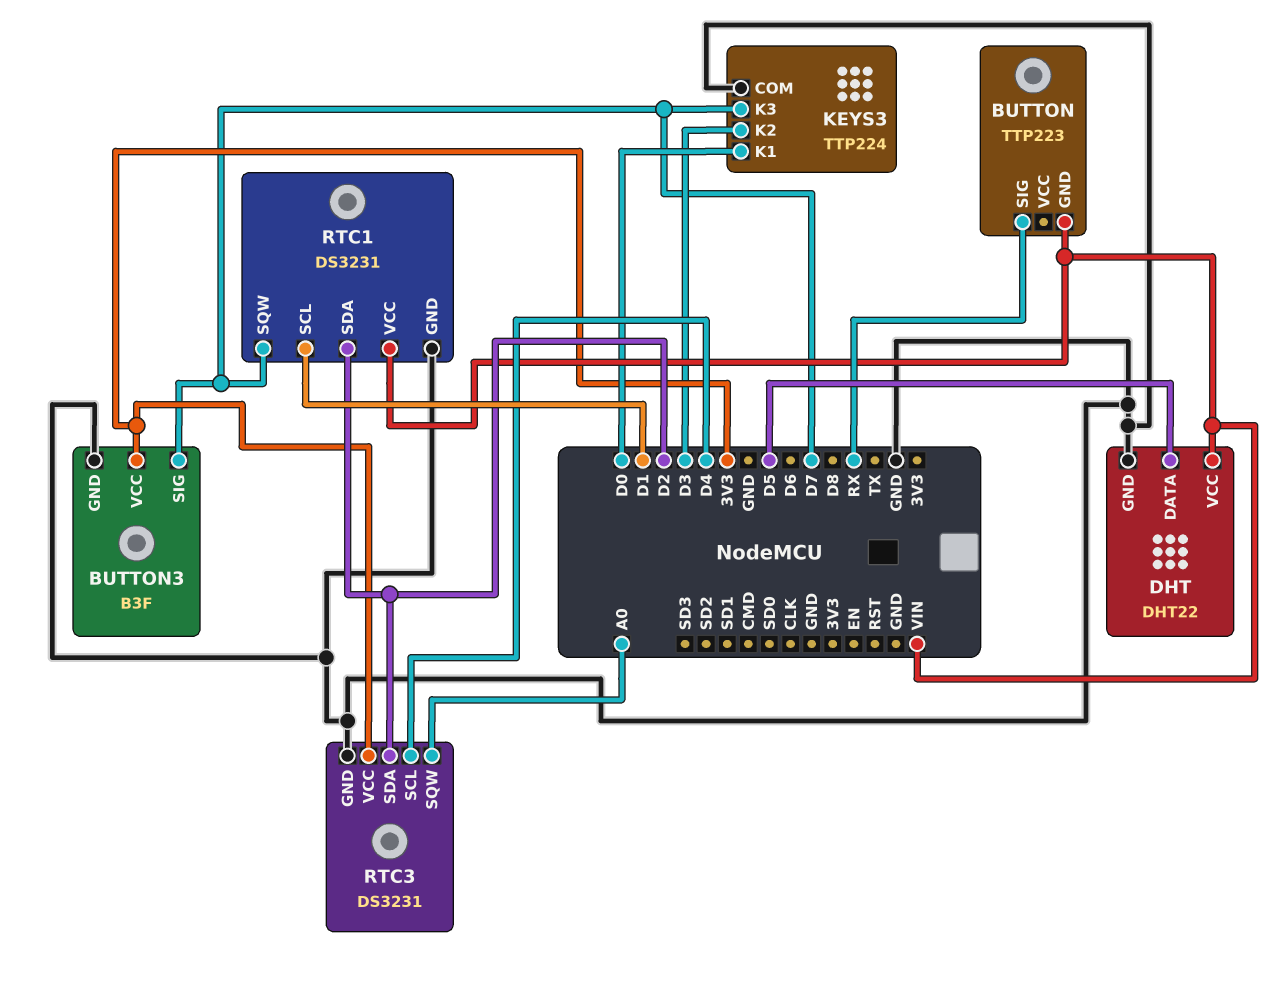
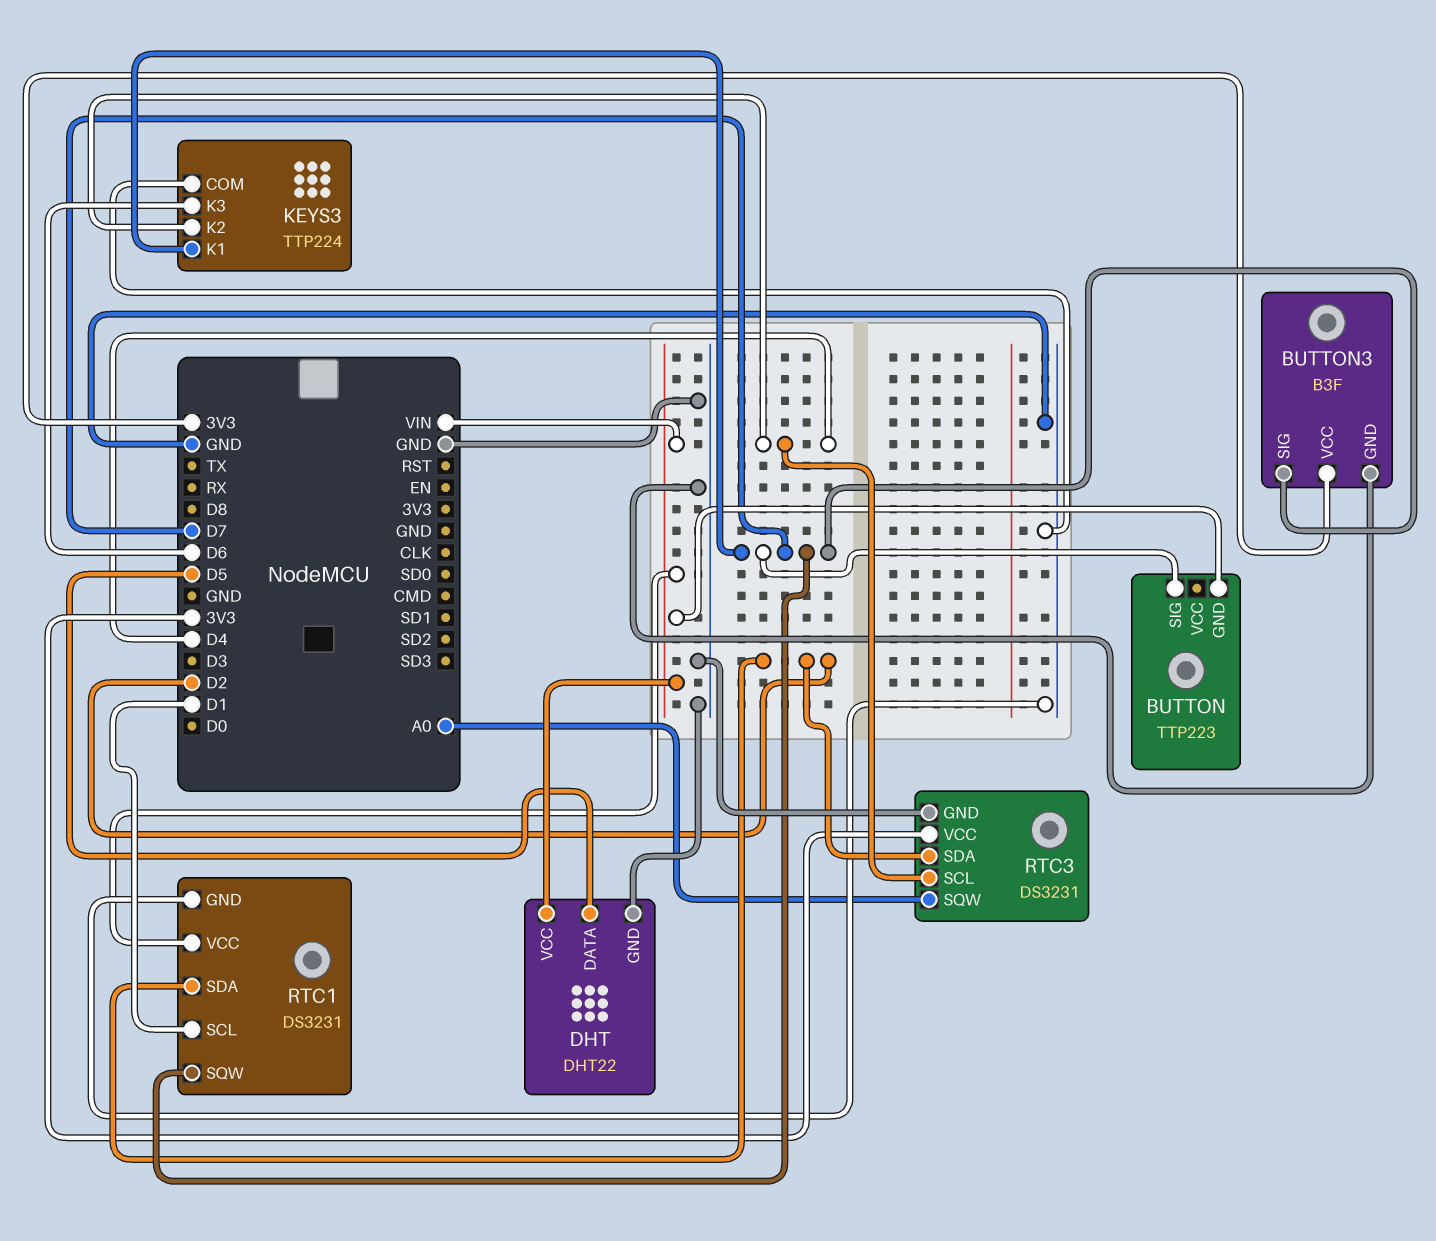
BUTTON pin SIG: RX -> D7
KEYS3 pin K1: D0 -> D7
KEYS3 pin K2: D3 -> D4
KEYS3 pin K3: D7 -> D6

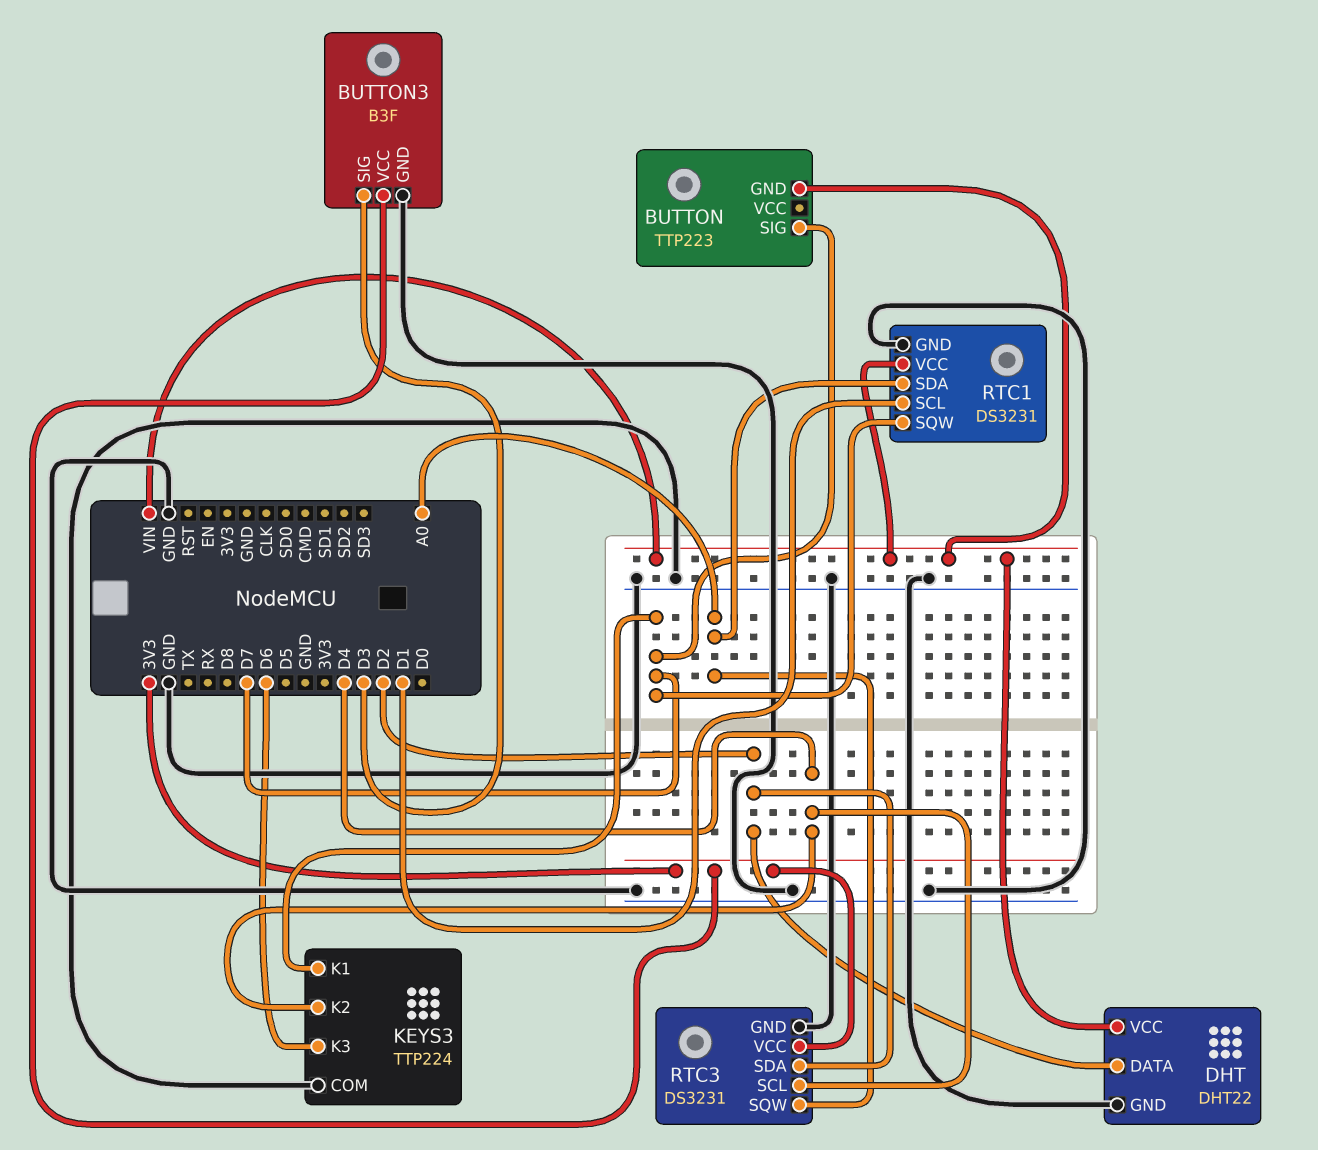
BUTTON3 pin SIG: D7 -> D3
DHT pin DATA: D5 -> D2
RTC1 pin SDA: D2 -> A0

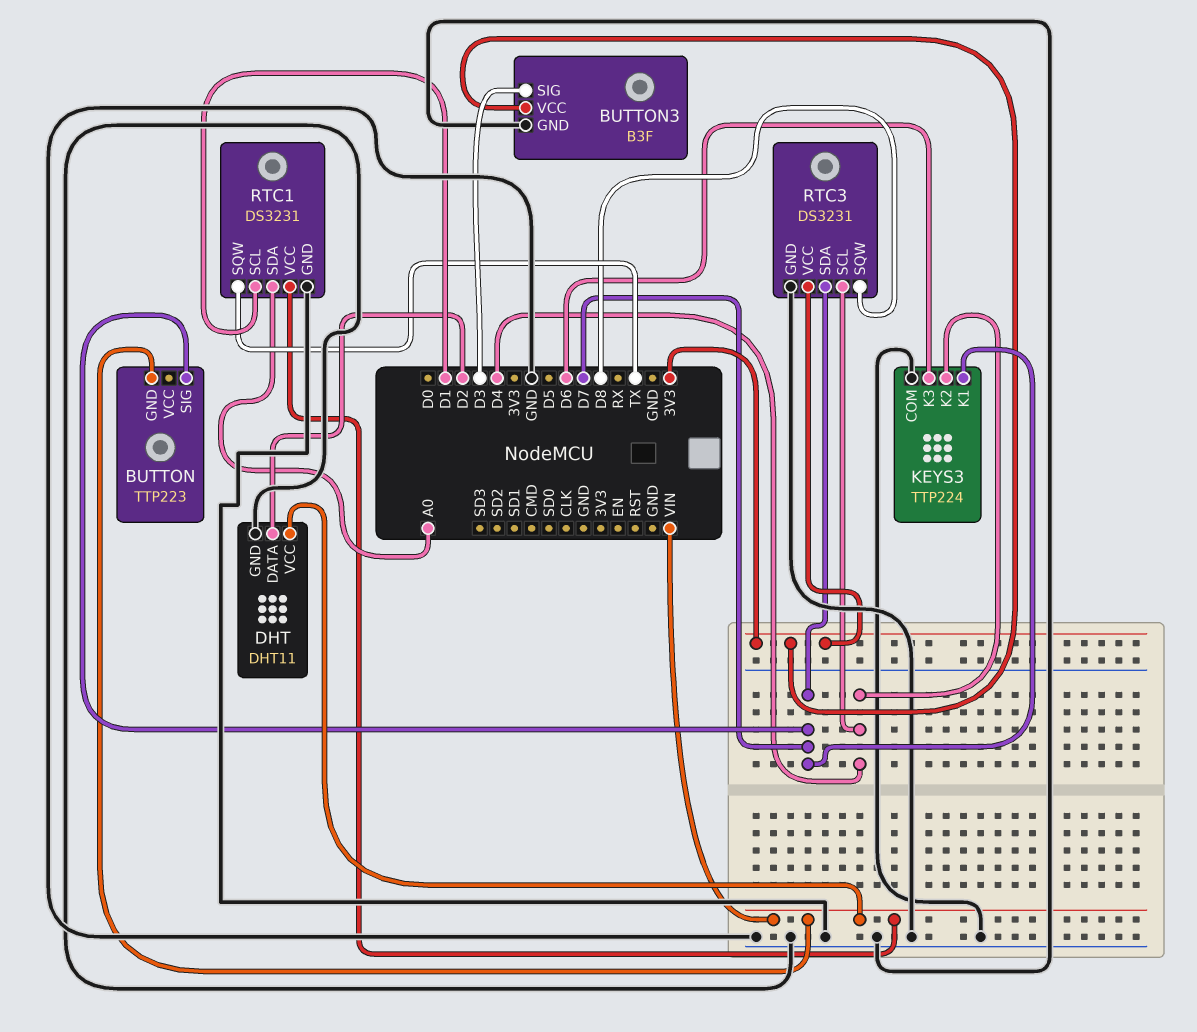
DHT: DHT22 -> DHT11
RTC1 pin SQW: D7 -> TX
RTC3 pin SDA: D2 -> D7
RTC3 pin SQW: A0 -> D8

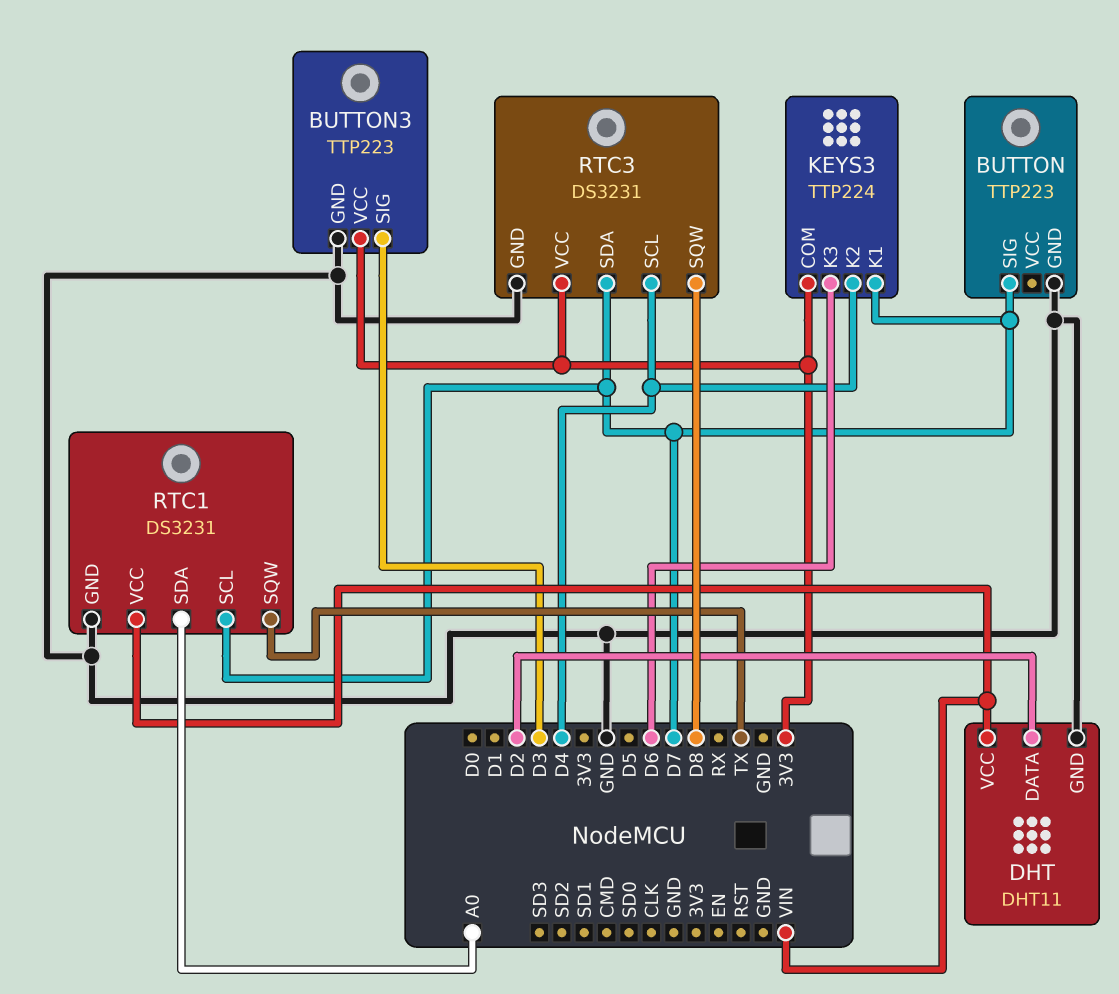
BUTTON pin GND: VIN -> GND
BUTTON3: B3F -> TTP223
KEYS3 pin COM: GND -> 3V3
RTC1 pin SCL: D1 -> D7

